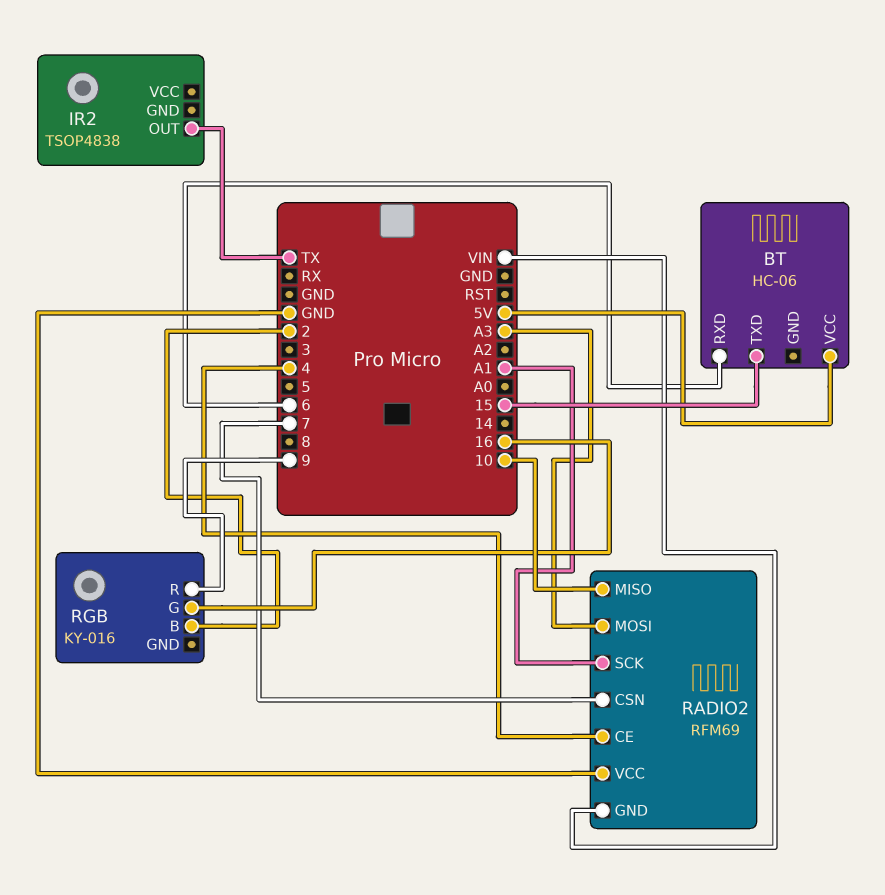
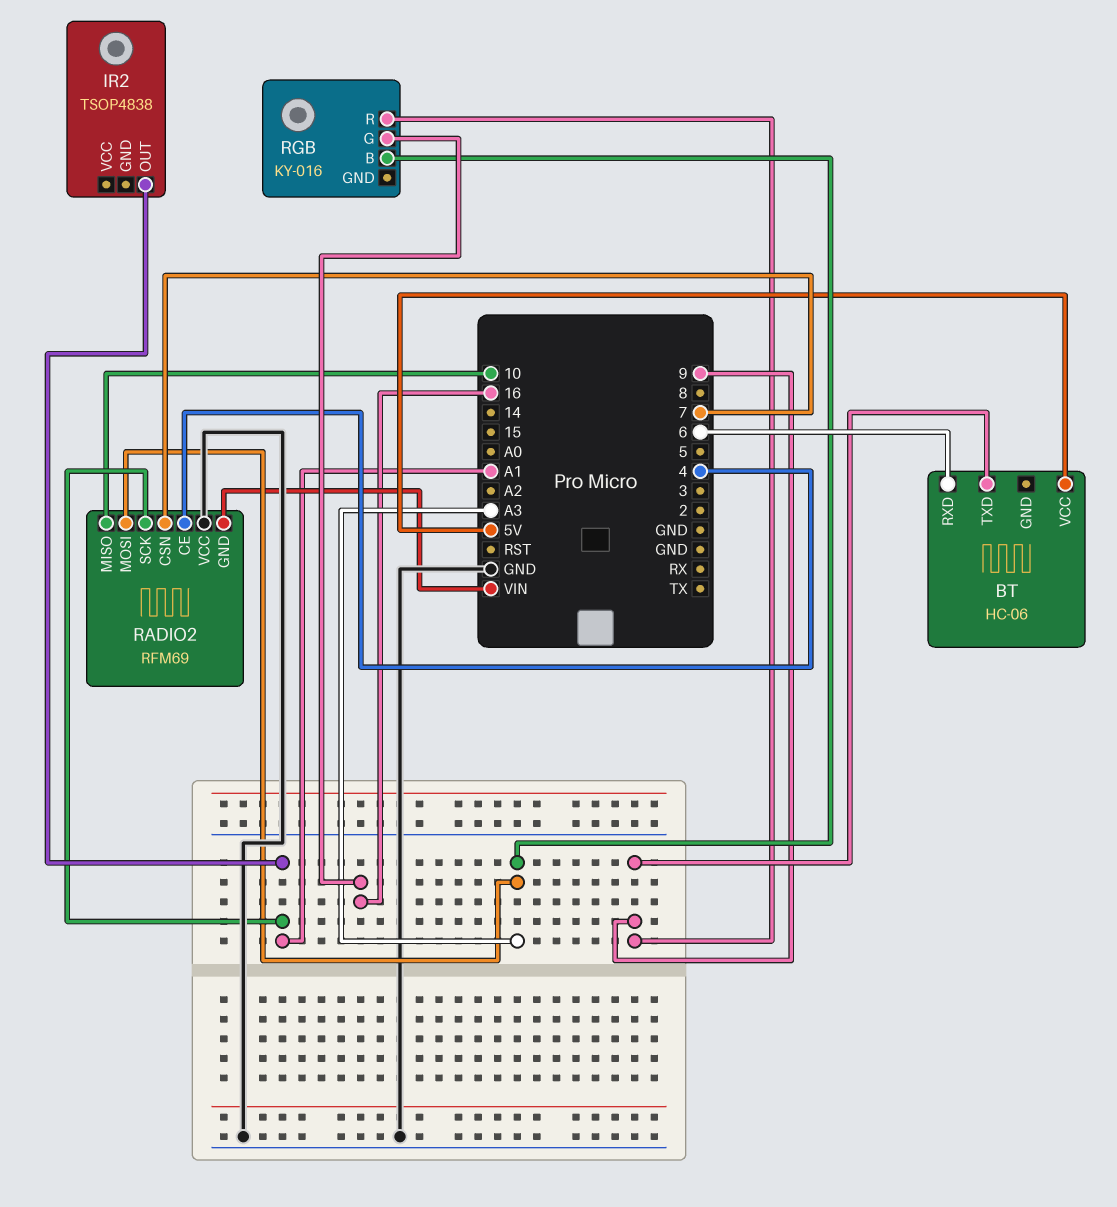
BT pin TXD: 15 -> 9
IR2 pin OUT: TX -> A1
RGB pin B: 2 -> A3

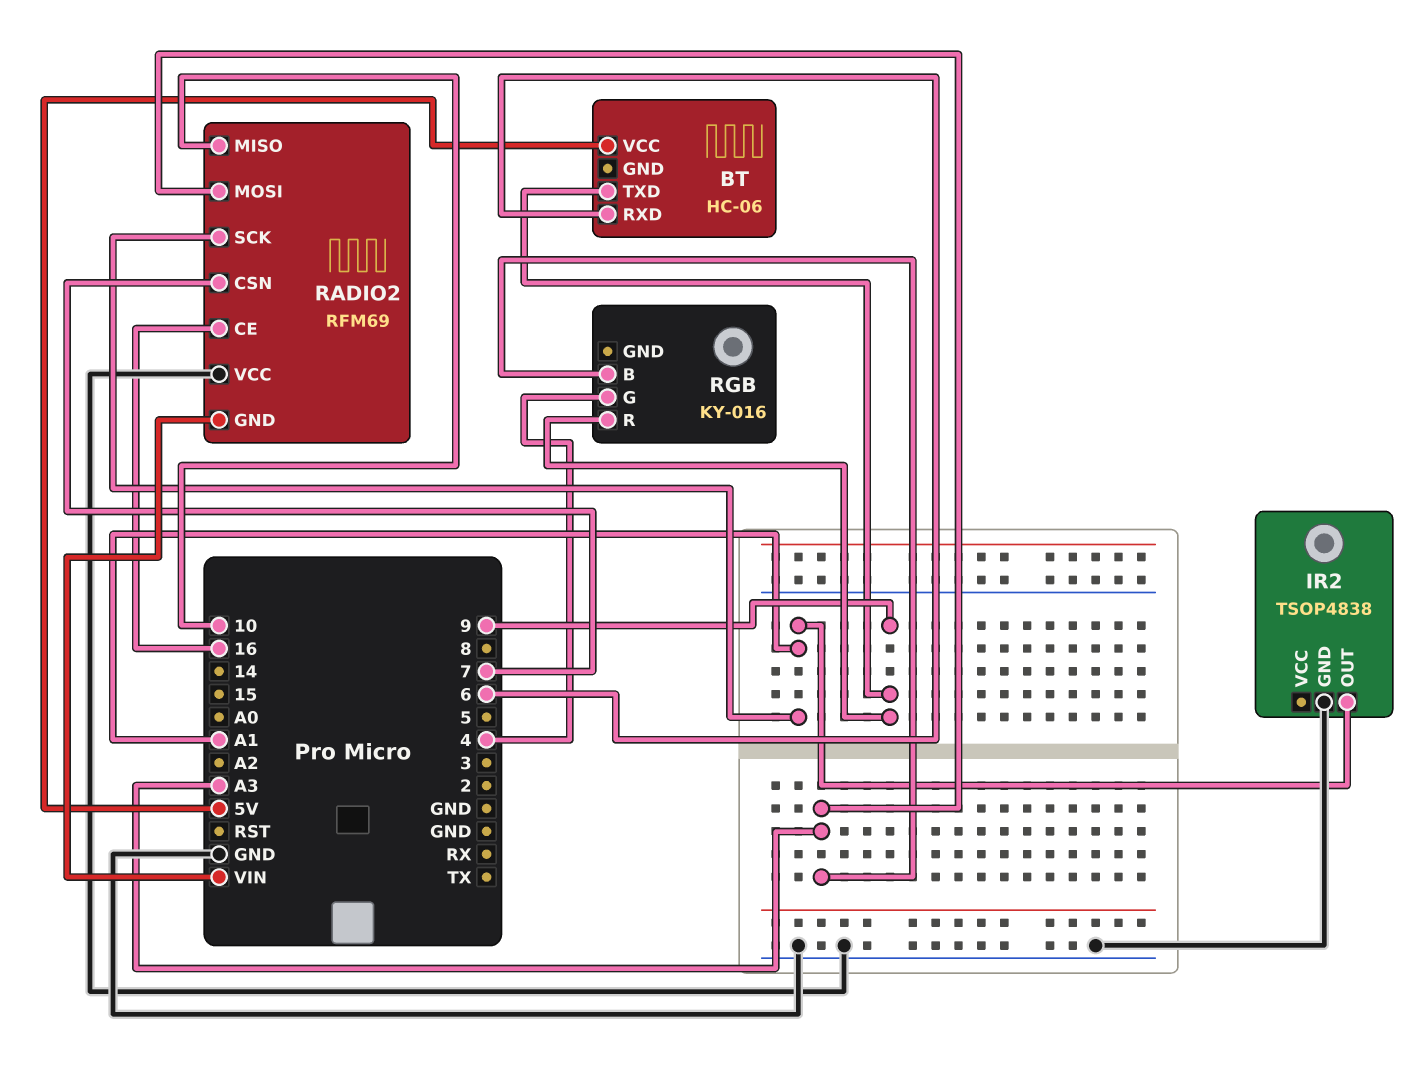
IR2 pin GND: none -> GND
RADIO2 pin CE: 4 -> 16
RGB pin G: 16 -> 4

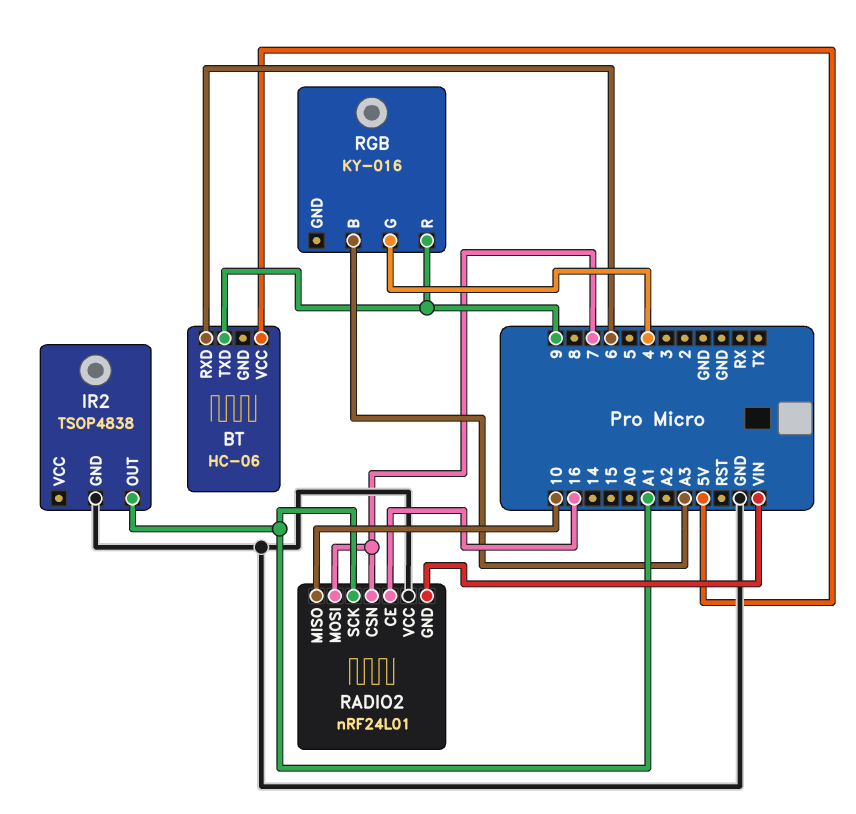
RADIO2: RFM69 -> nRF24L01
RADIO2 pin MOSI: A3 -> 7

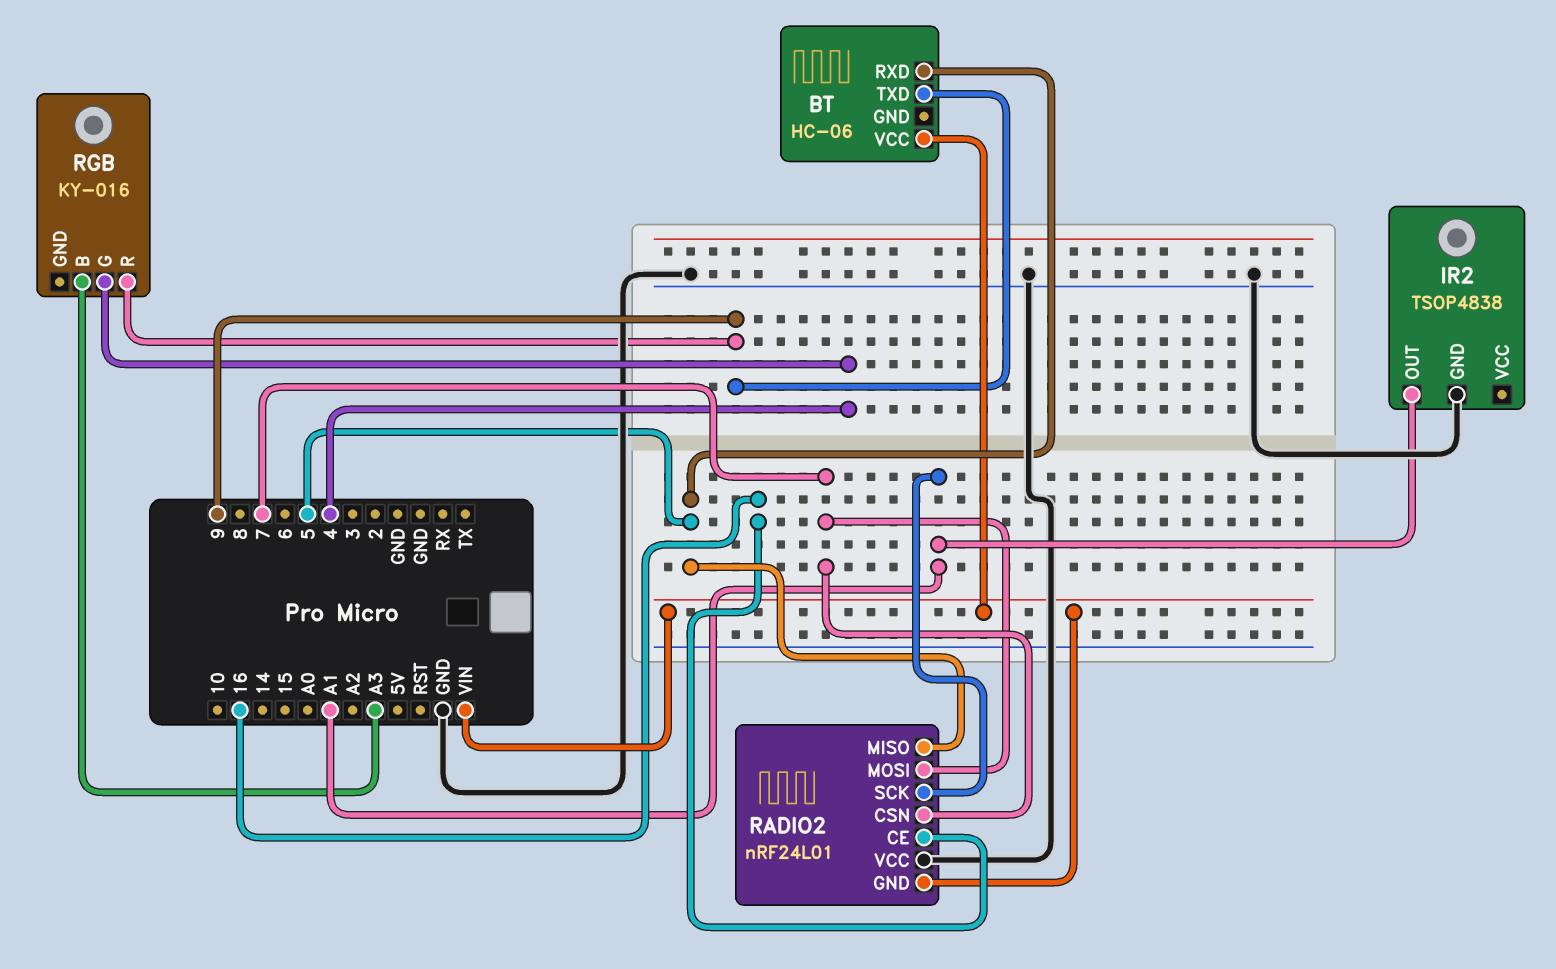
BT pin RXD: 6 -> 5
BT pin VCC: 5V -> VIN
RADIO2 pin MISO: 10 -> 5

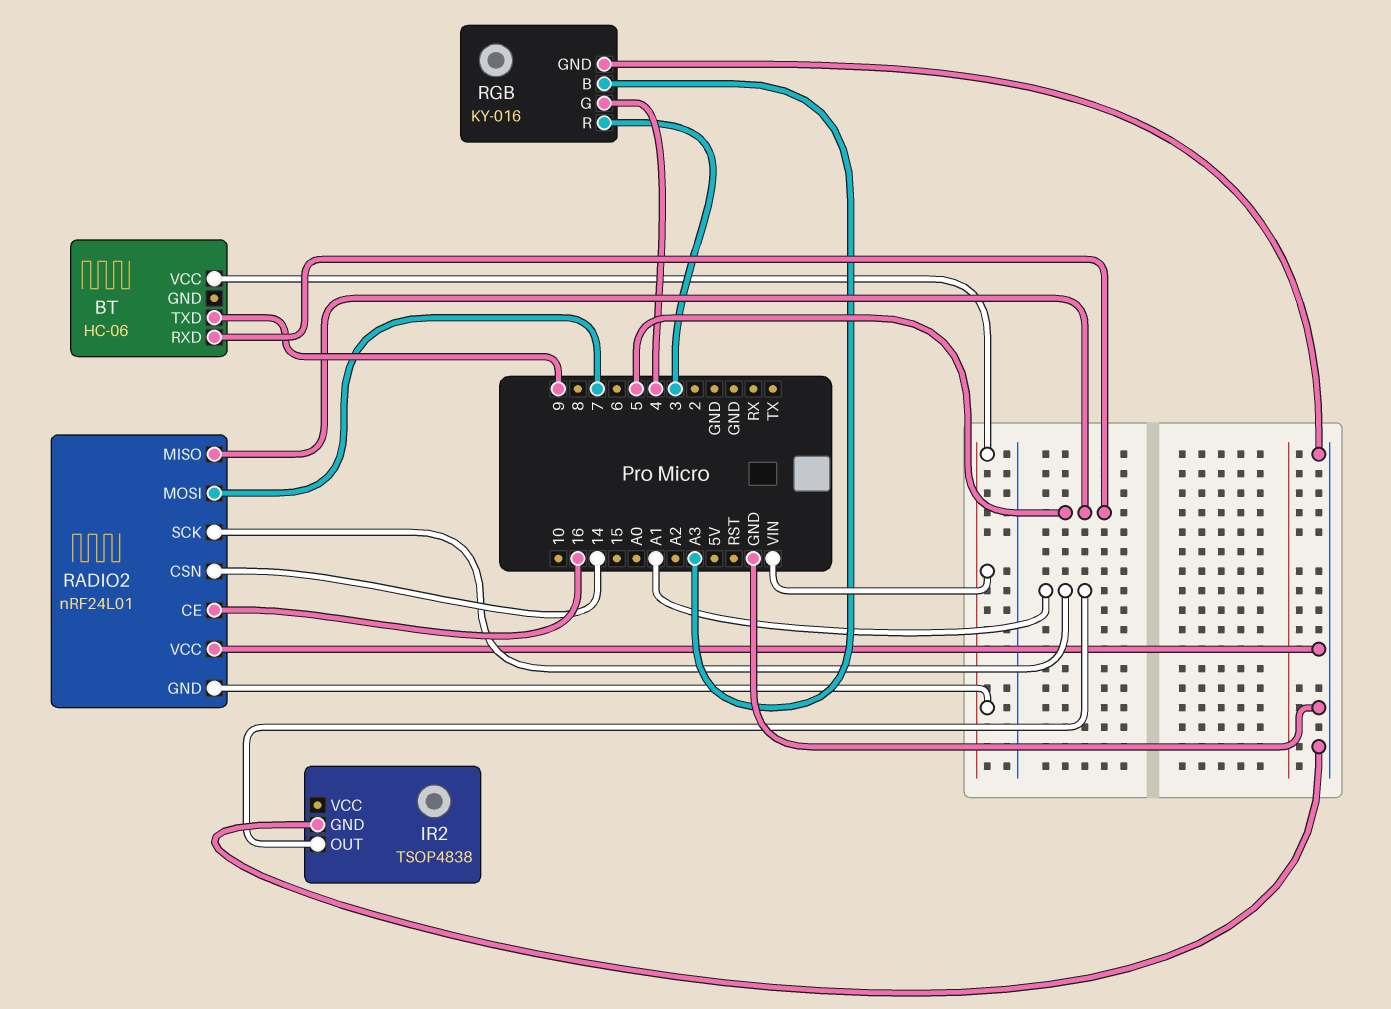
RADIO2 pin CSN: 7 -> 14
RGB pin GND: none -> GND
RGB pin R: 9 -> 3

